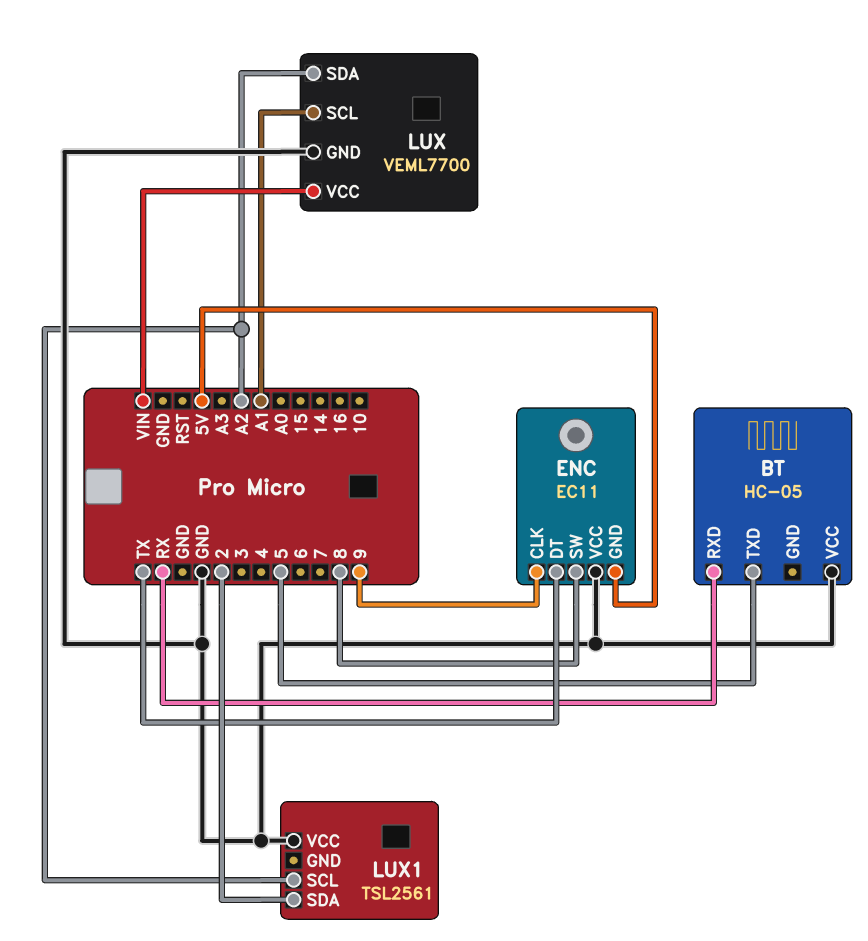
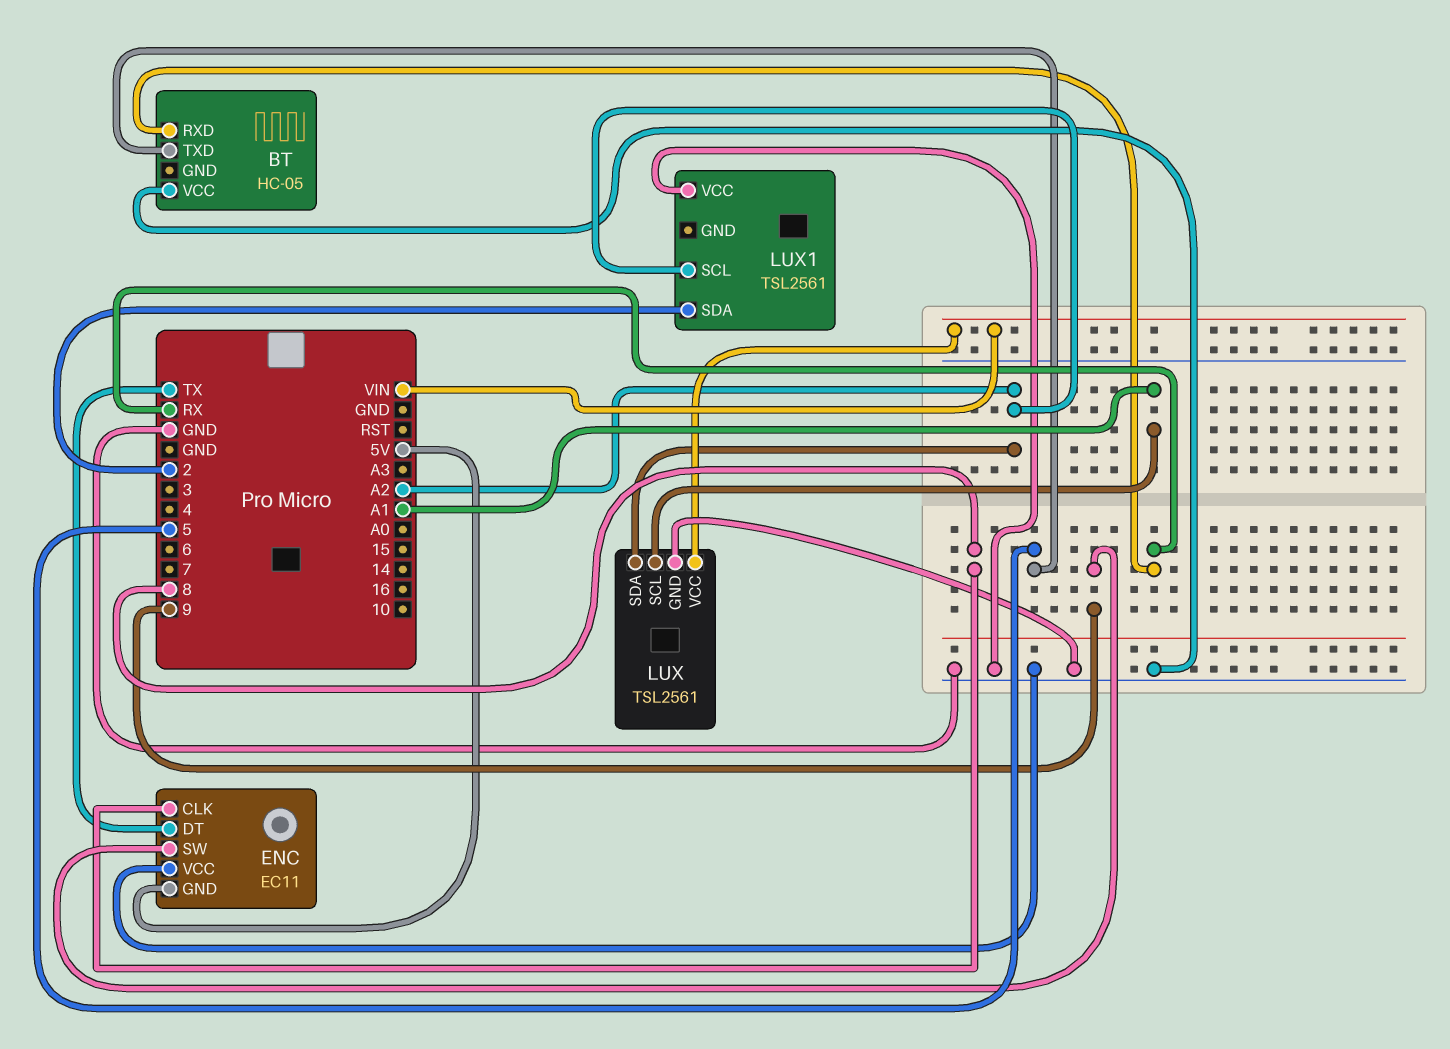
ENC pin CLK: 9 -> 8
ENC pin SW: 8 -> 9
LUX: VEML7700 -> TSL2561

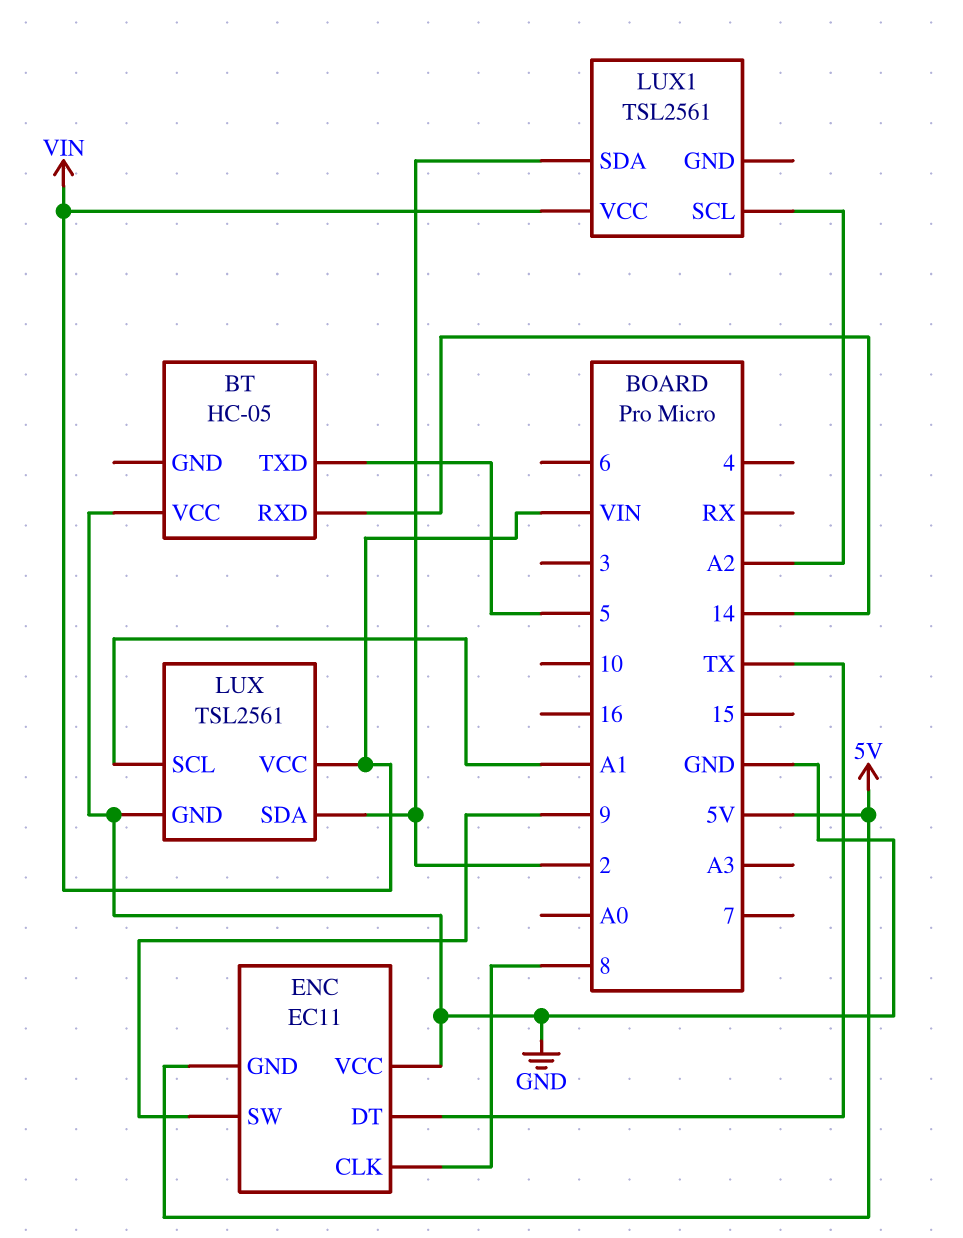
BT pin RXD: RX -> 14
LUX pin SDA: A2 -> 2
LUX1 pin VCC: GND -> VIN

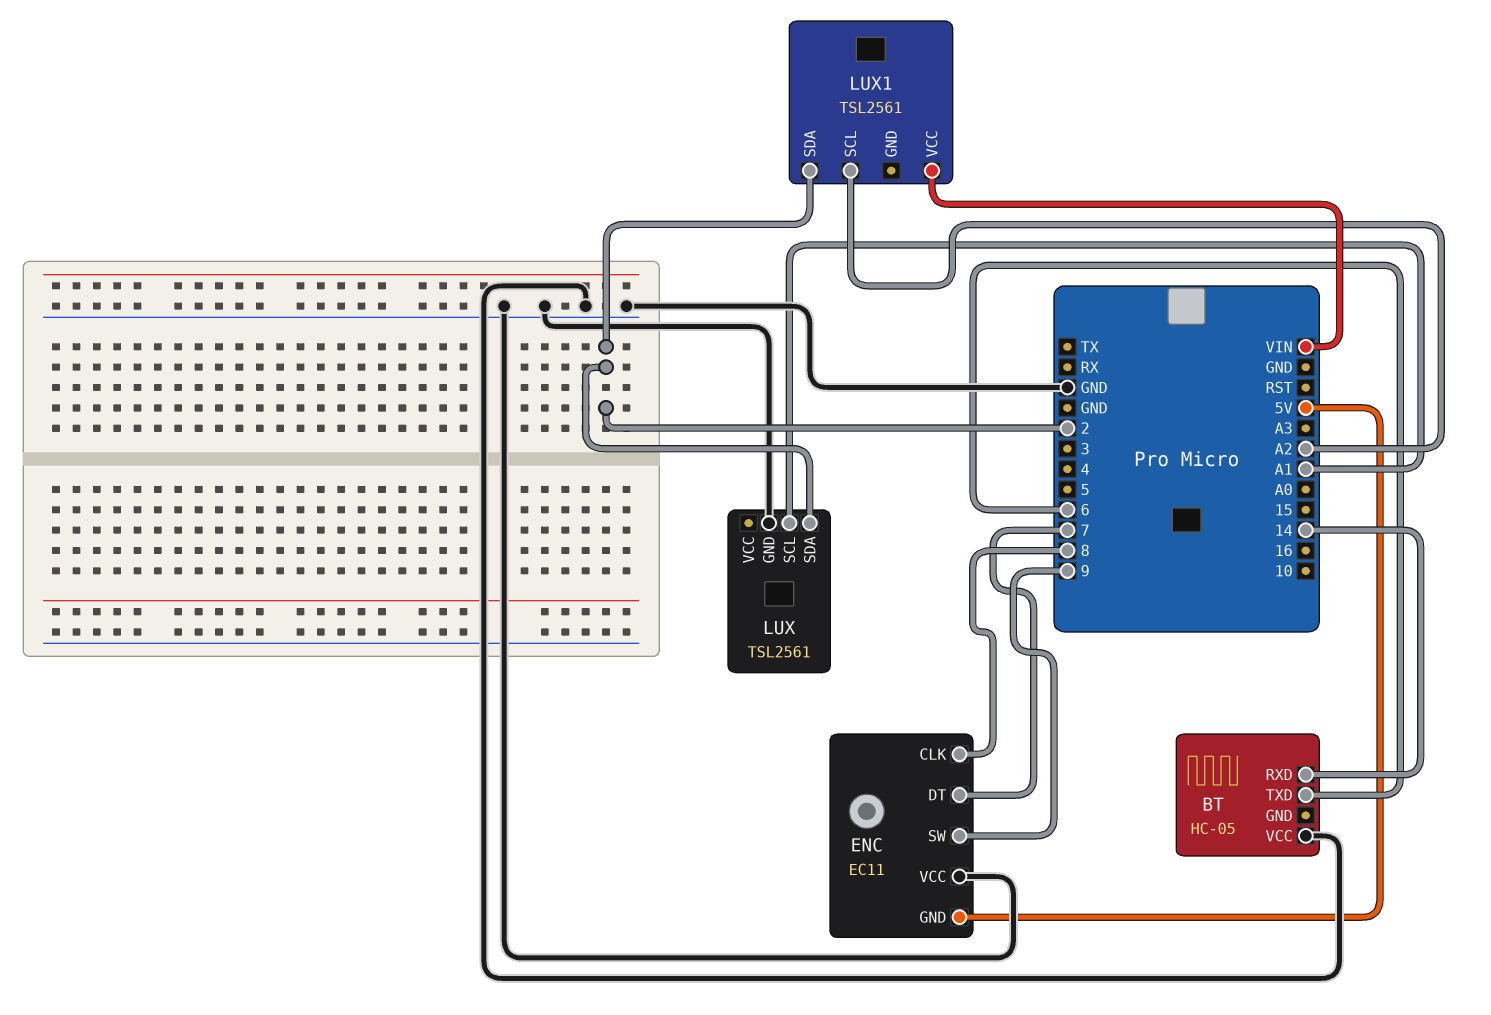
BT pin TXD: 5 -> 6
ENC pin DT: TX -> 7
LUX pin VCC: VIN -> none

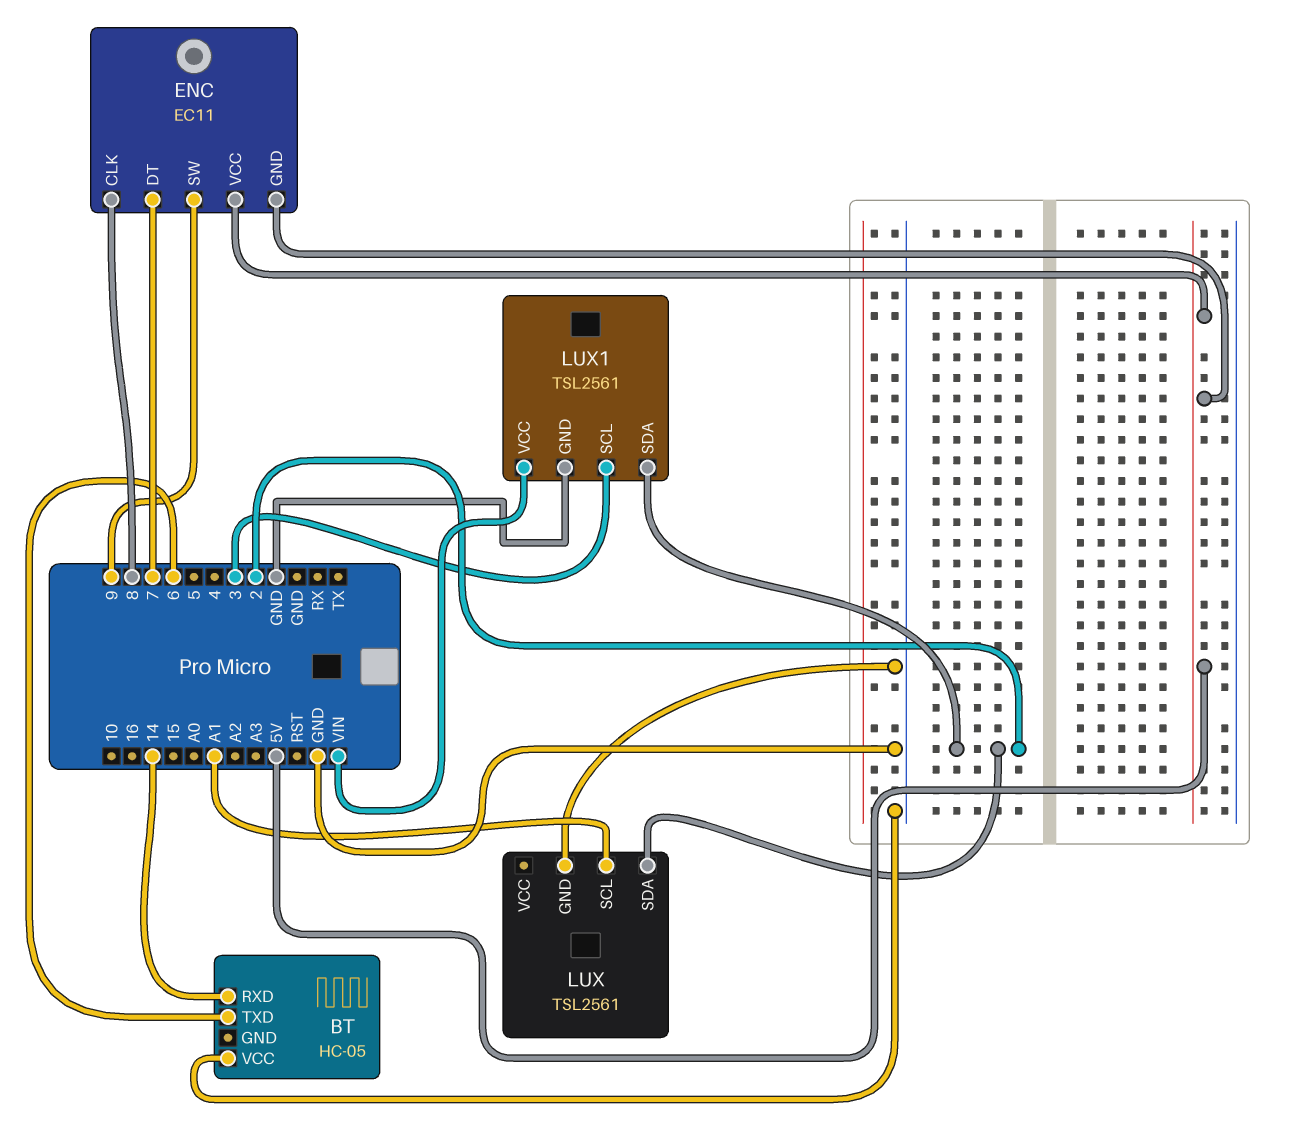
ENC pin VCC: GND -> 5V
LUX1 pin GND: none -> GND
LUX1 pin SCL: A2 -> 3

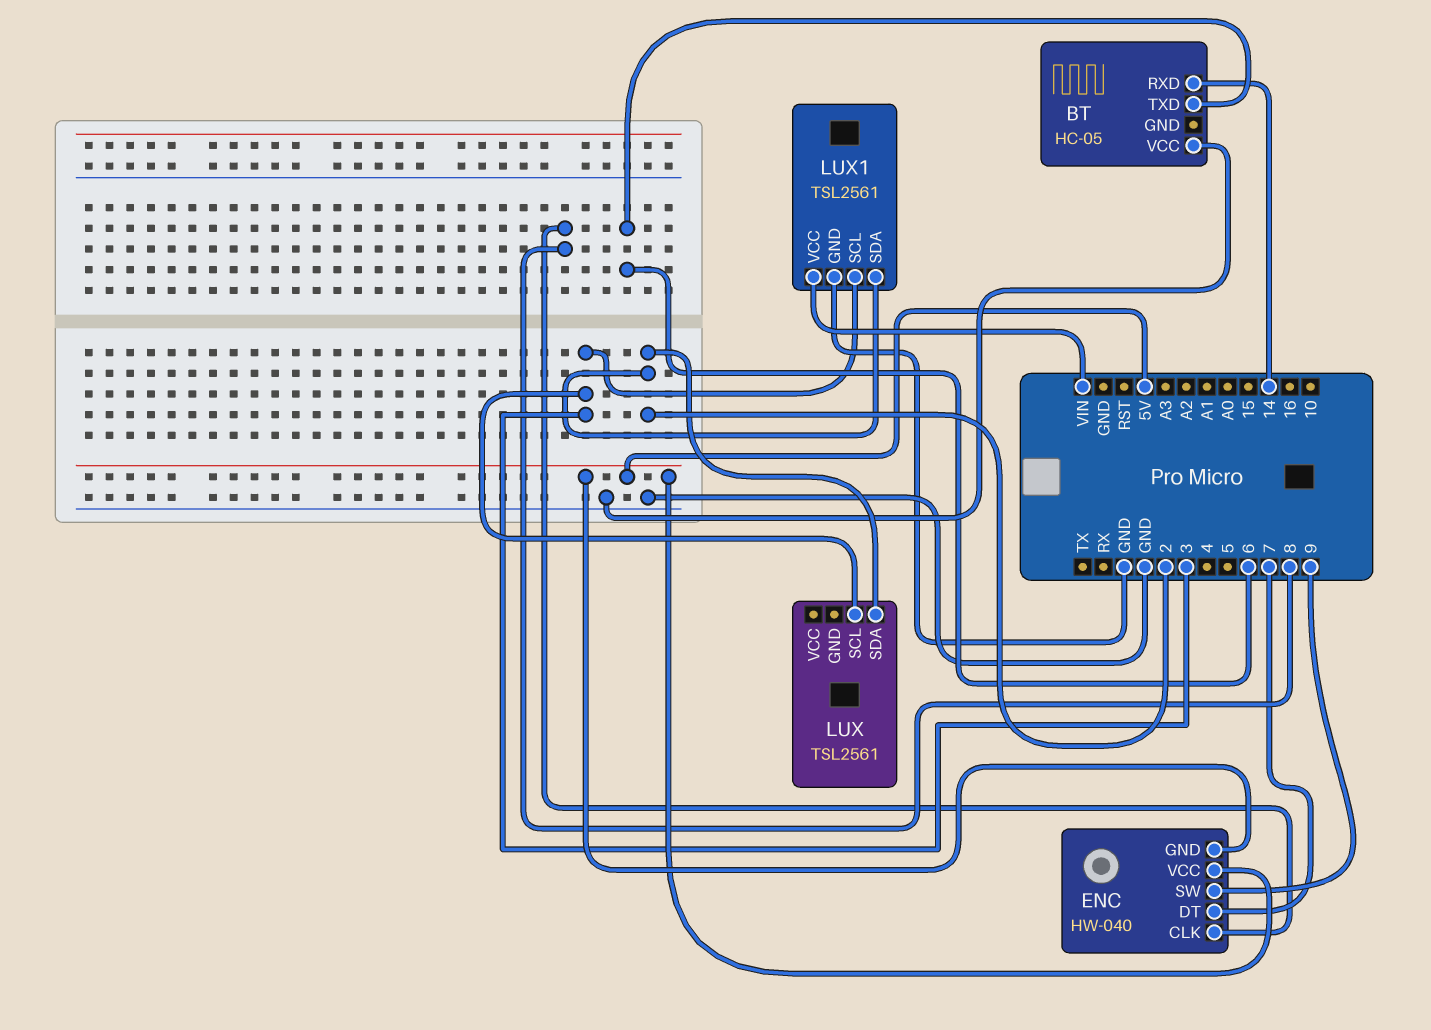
ENC: EC11 -> HW-040
LUX pin GND: GND -> none
LUX pin SCL: A1 -> 3

